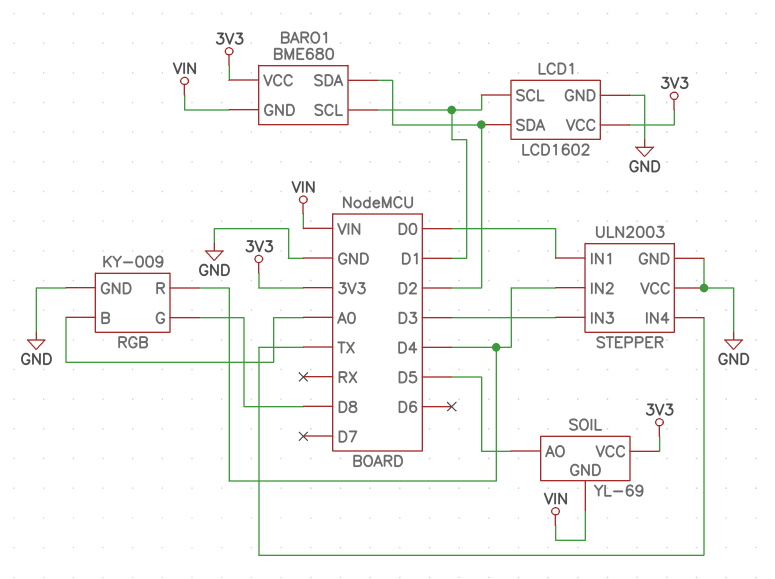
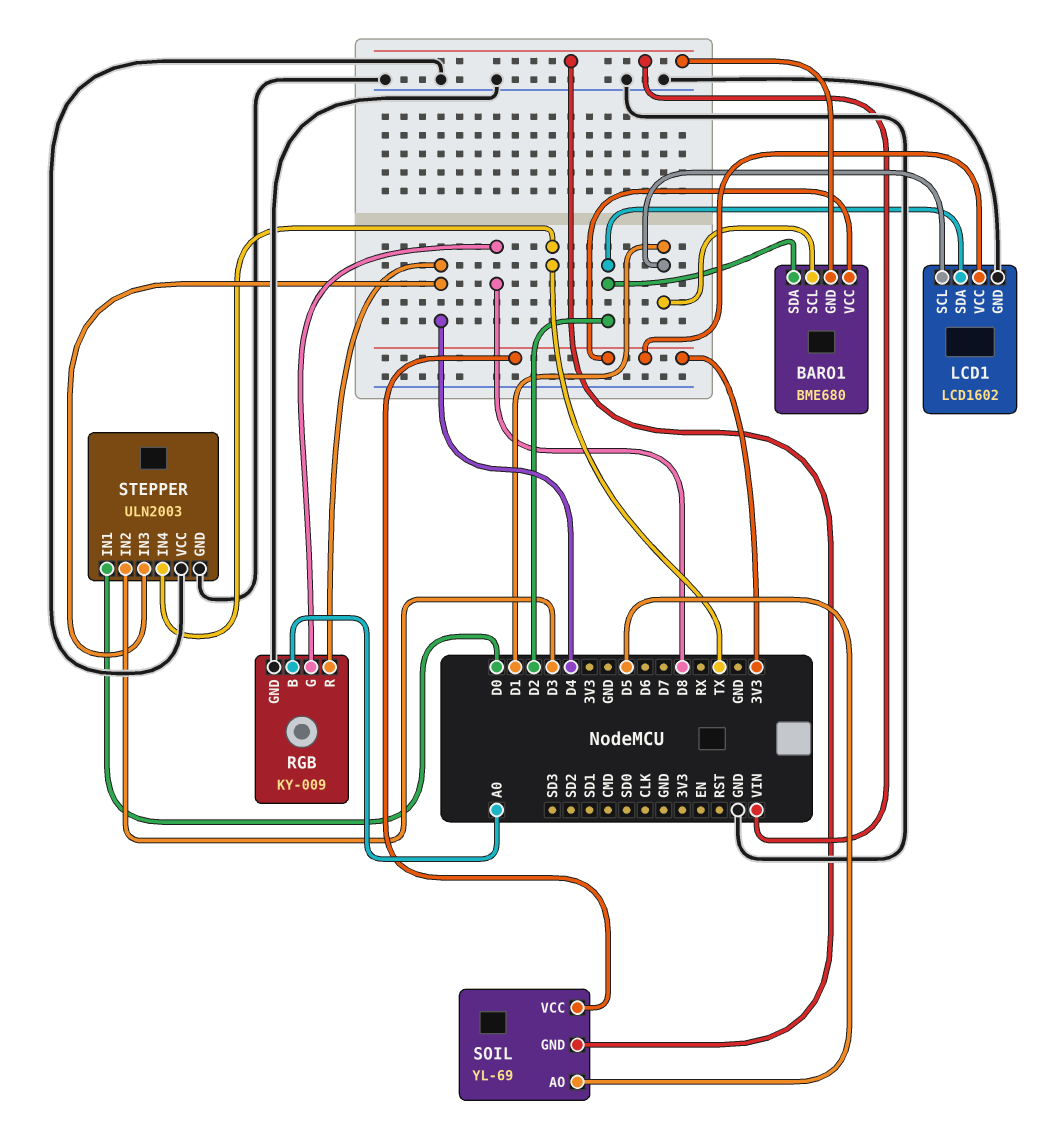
STEPPER pin IN2: D4 -> D3
STEPPER pin IN3: D3 -> D4

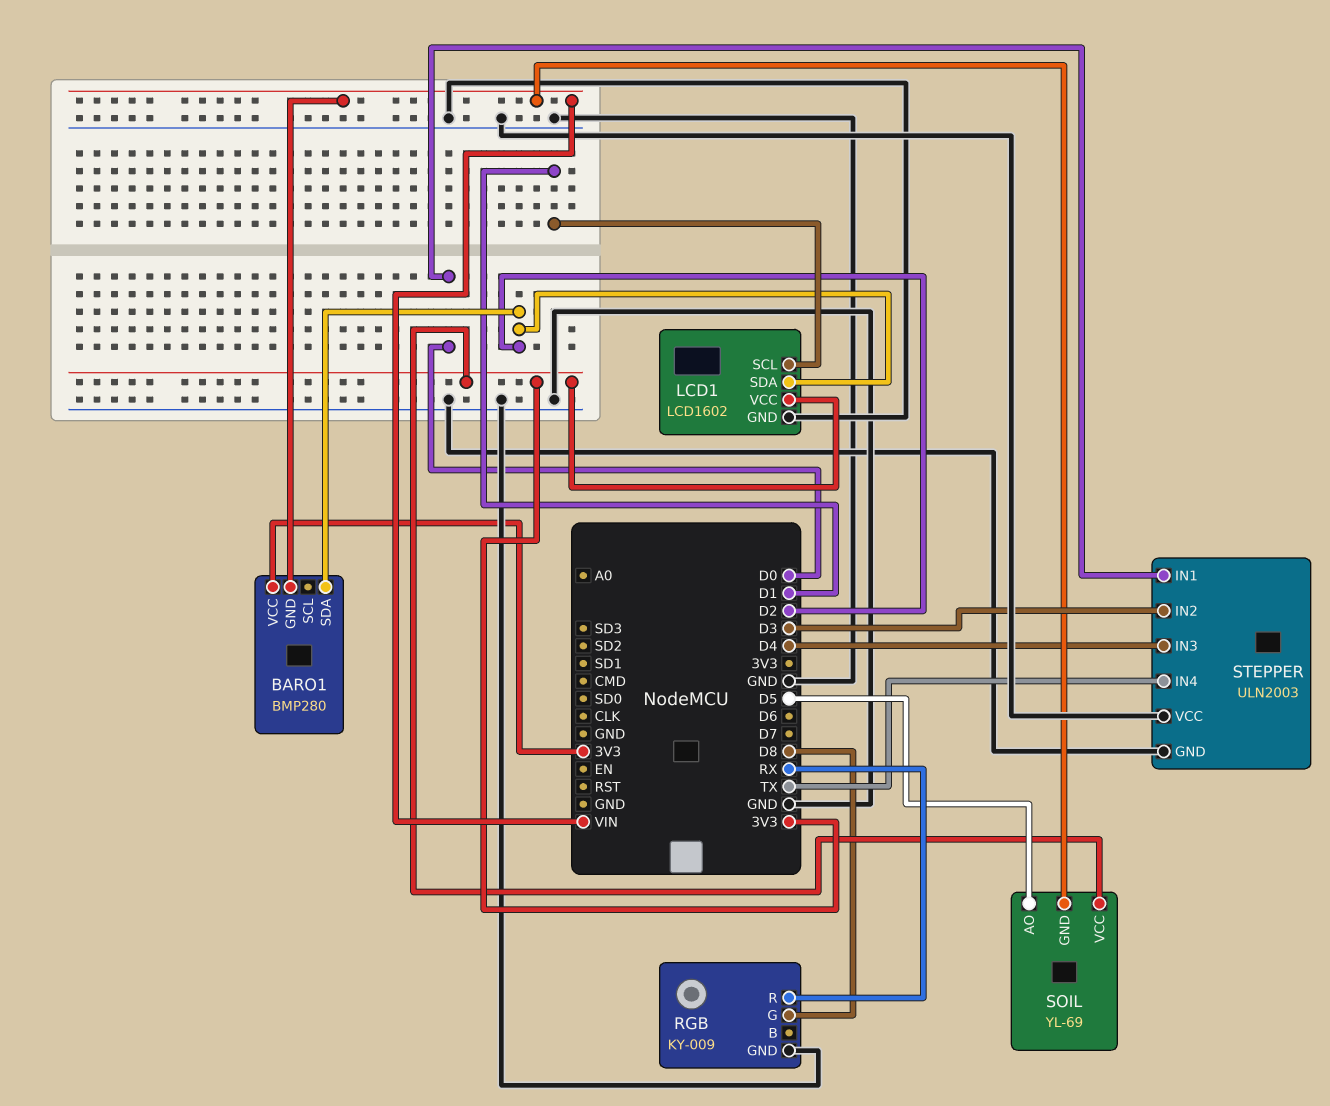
BARO1: BME680 -> BMP280
BARO1 pin SCL: D1 -> none
RGB pin B: A0 -> none
RGB pin R: D4 -> RX

